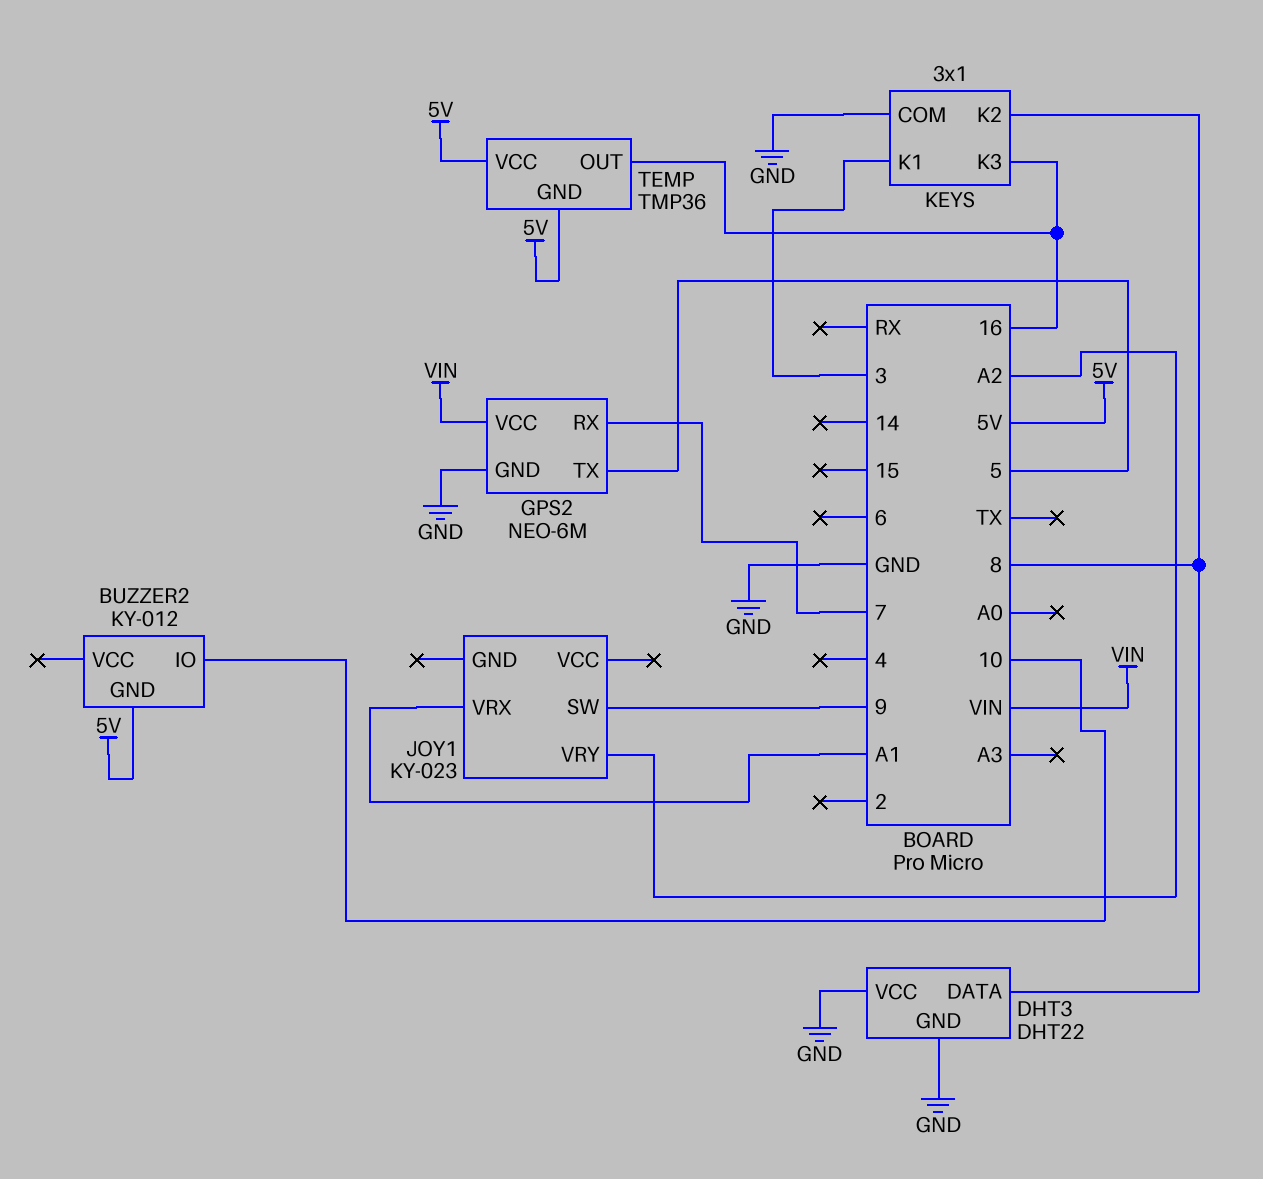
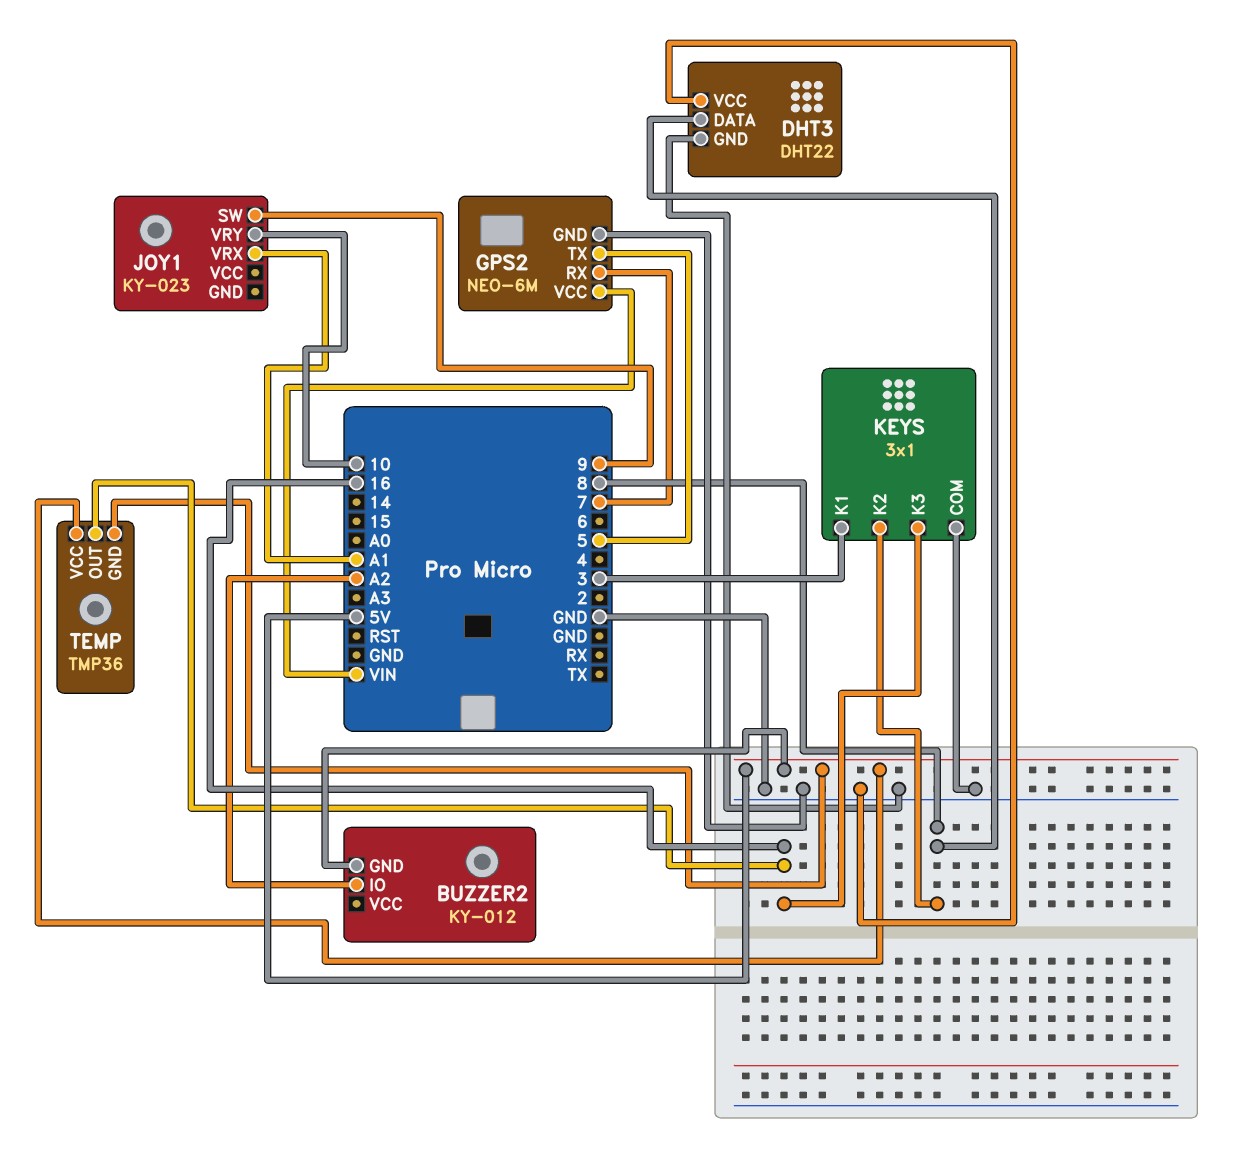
BUZZER2 pin IO: 10 -> A2
JOY1 pin VRY: A2 -> 10

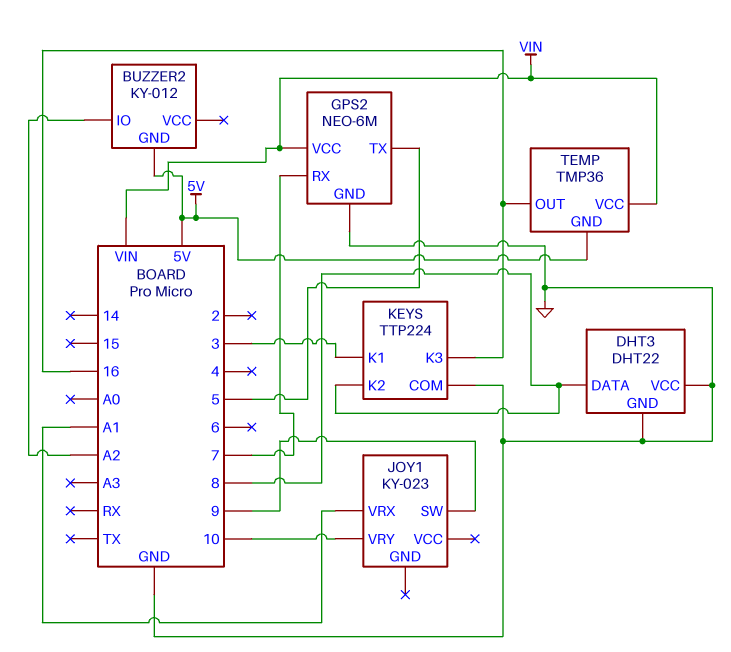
KEYS: 3x1 -> TTP224
TEMP pin VCC: 5V -> VIN

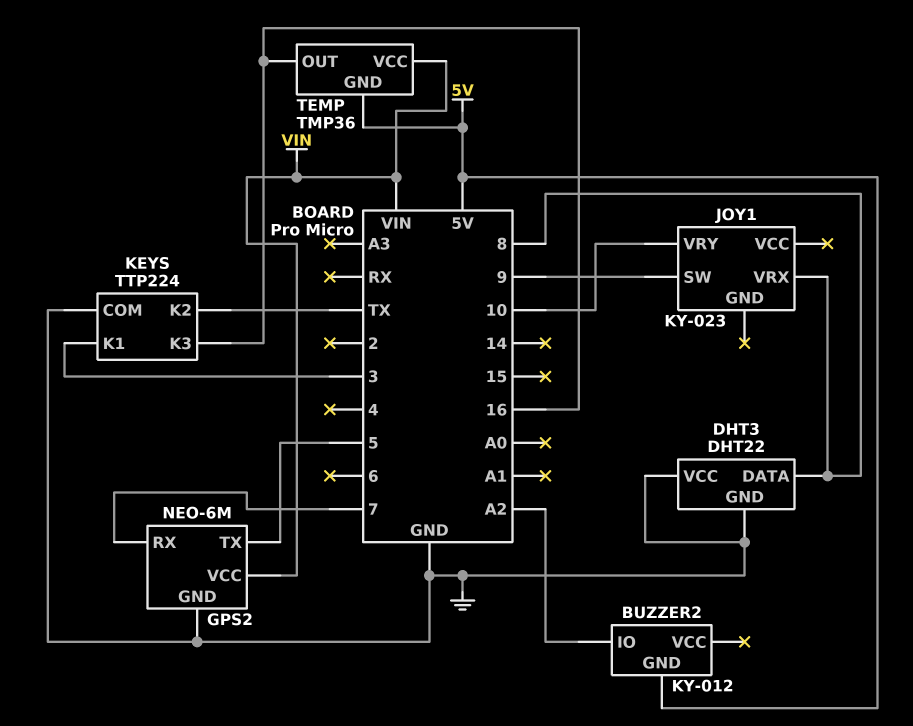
JOY1 pin VRX: A1 -> 8
KEYS pin K2: 8 -> TX

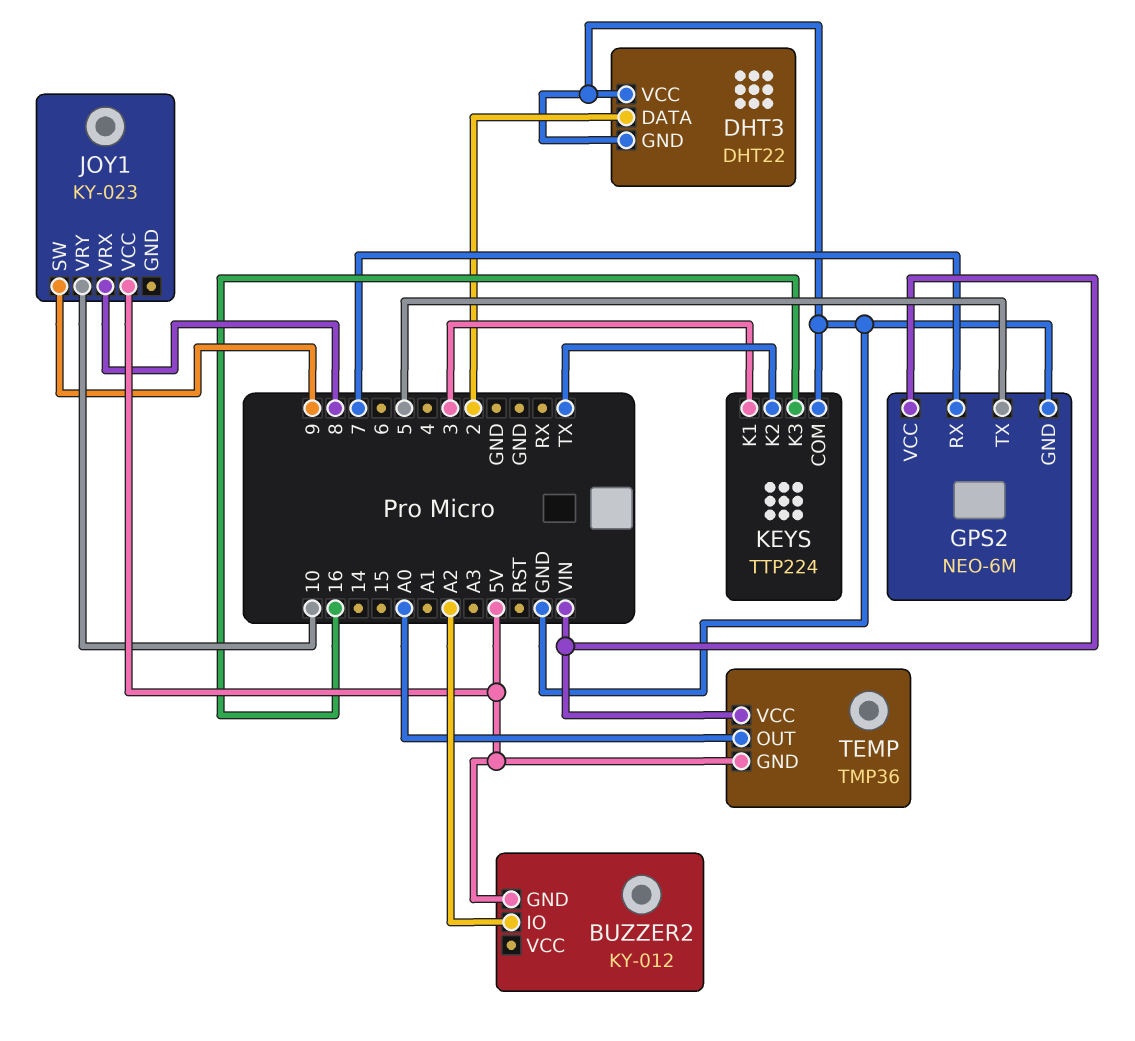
DHT3 pin DATA: 8 -> 2
JOY1 pin VCC: none -> 5V
TEMP pin OUT: 16 -> A0

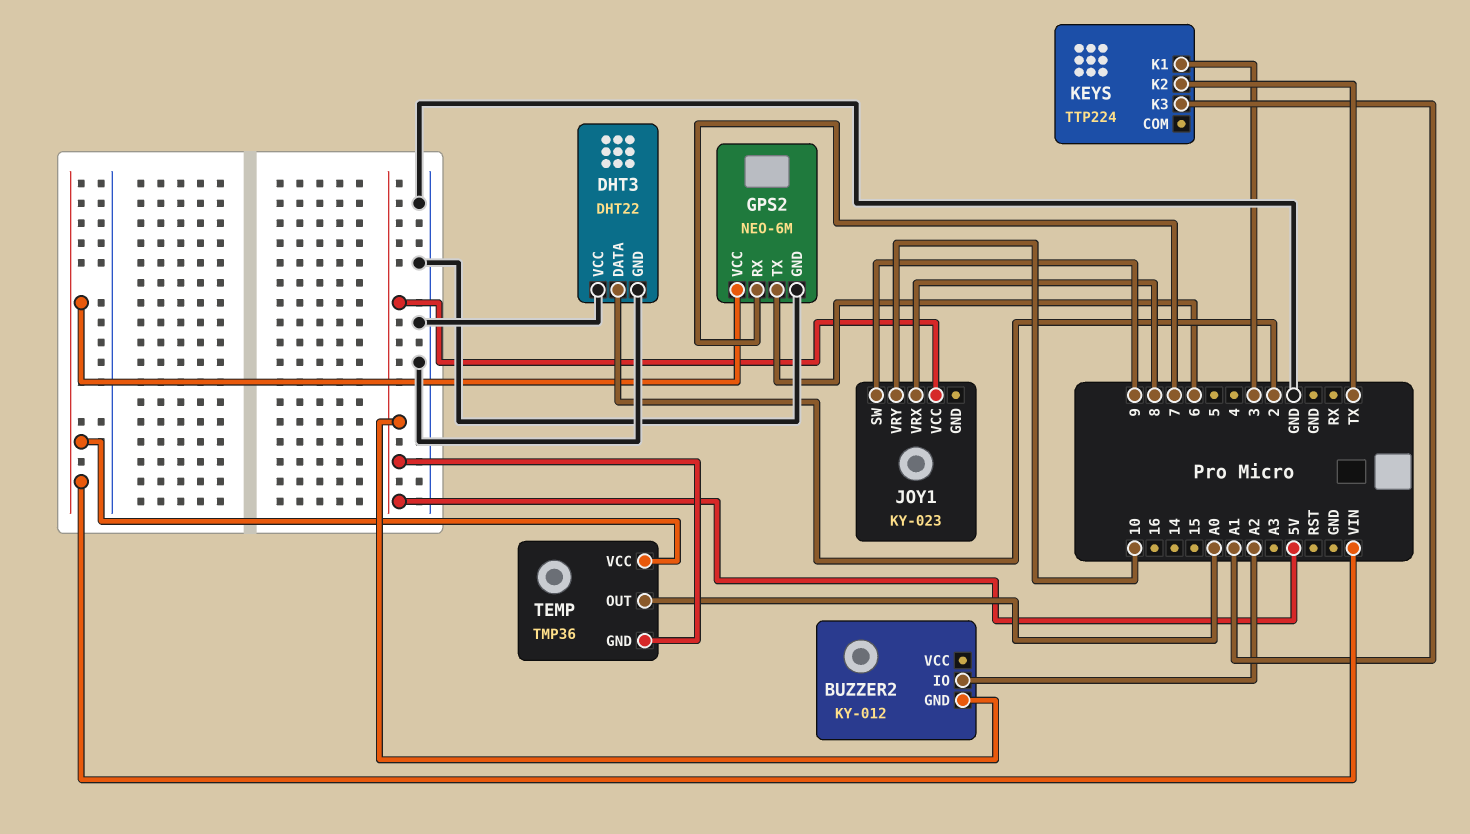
GPS2 pin TX: 5 -> 6
KEYS pin COM: GND -> none
KEYS pin K3: 16 -> A1

